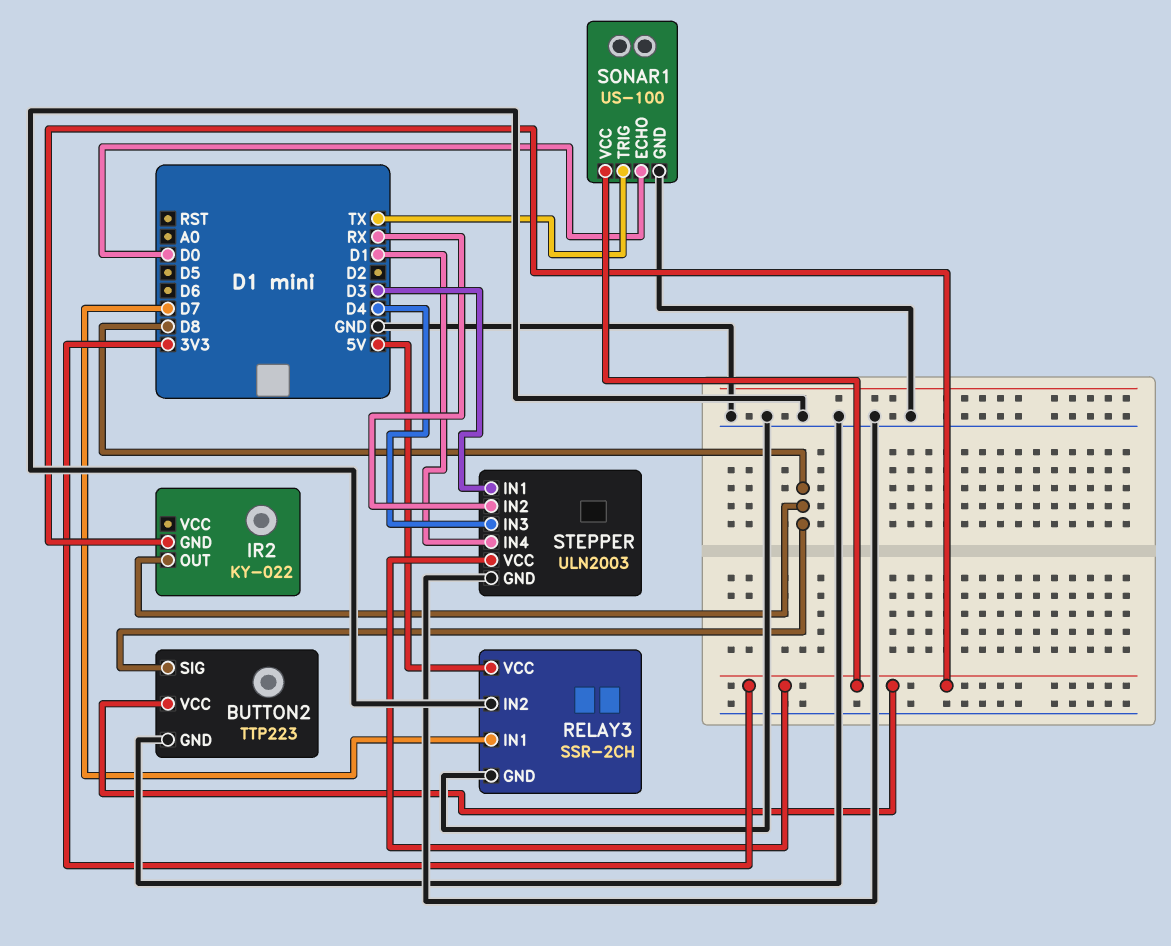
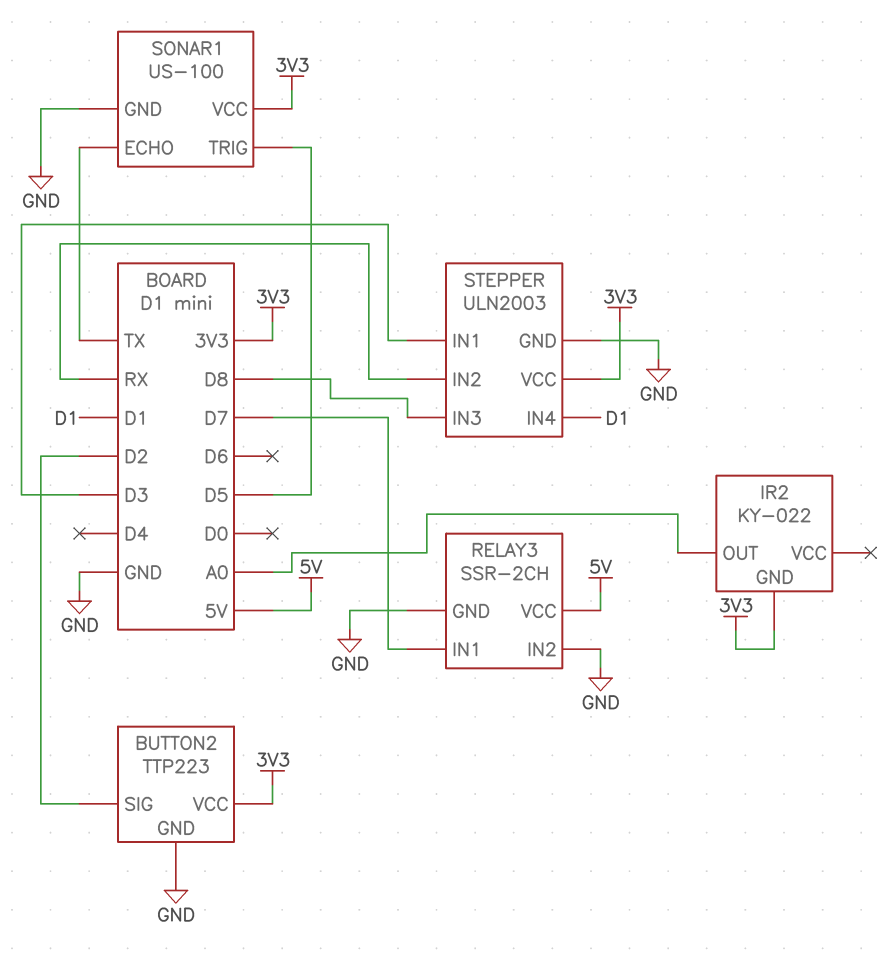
BUTTON2 pin SIG: D8 -> D2
IR2 pin OUT: D8 -> A0
SONAR1 pin ECHO: D0 -> TX
SONAR1 pin TRIG: TX -> D5
STEPPER pin IN3: D4 -> D8

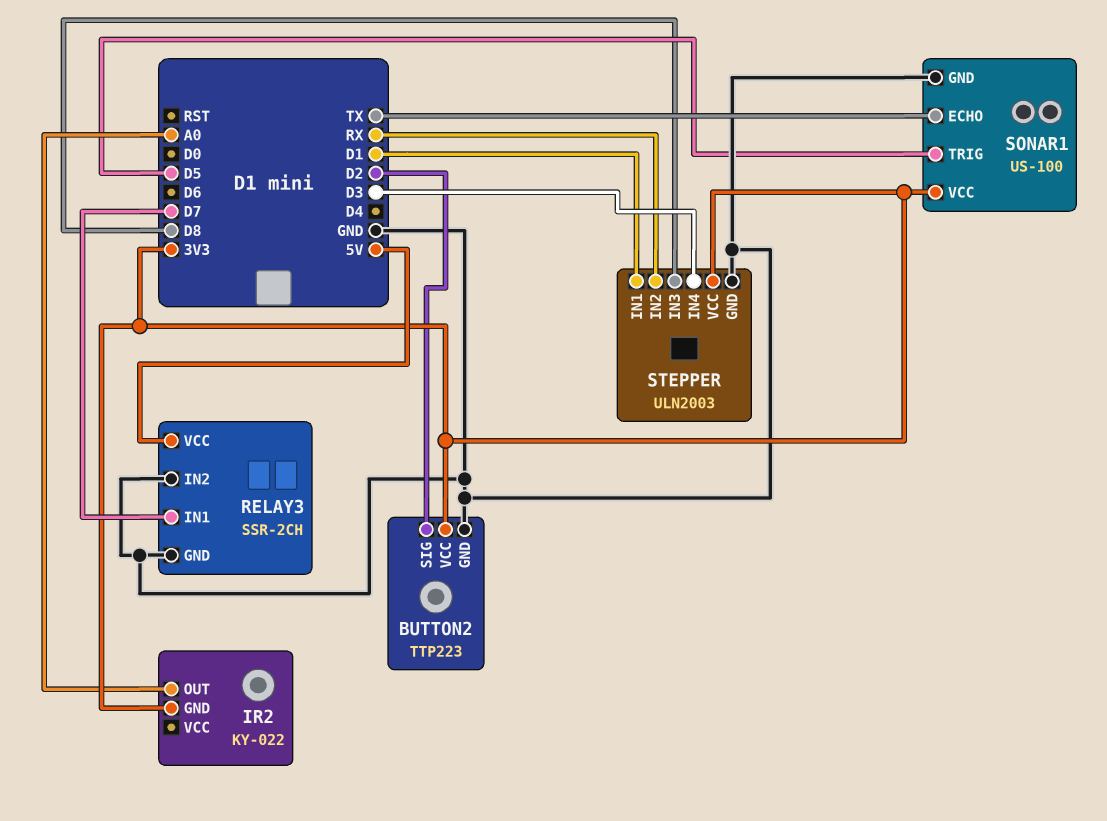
STEPPER pin IN1: D3 -> D1
STEPPER pin IN4: D1 -> D3

